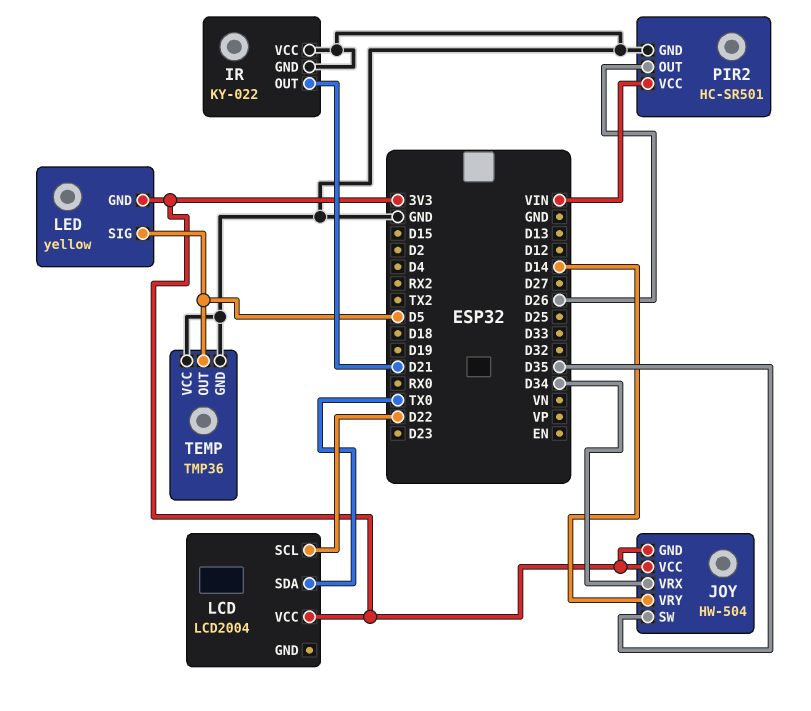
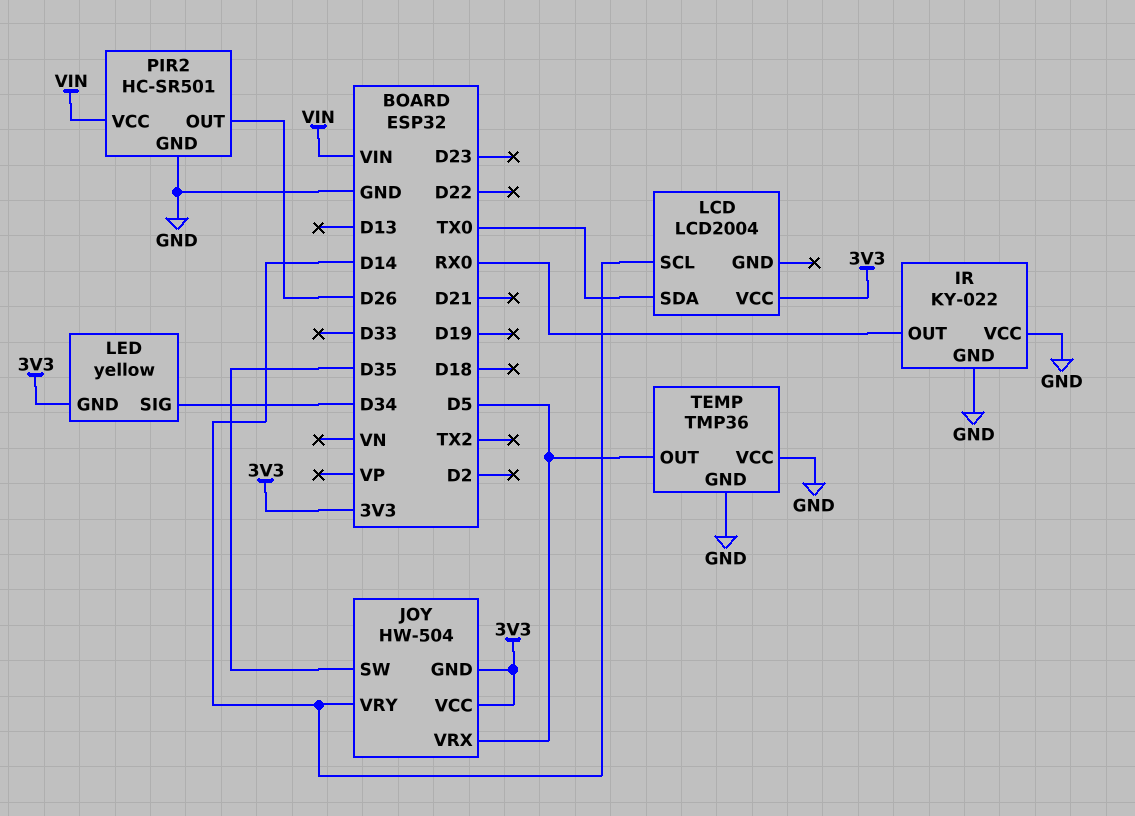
IR pin OUT: D21 -> RX0
JOY pin VRX: D34 -> D5
LCD pin SCL: D22 -> D14
LED pin SIG: D5 -> D34

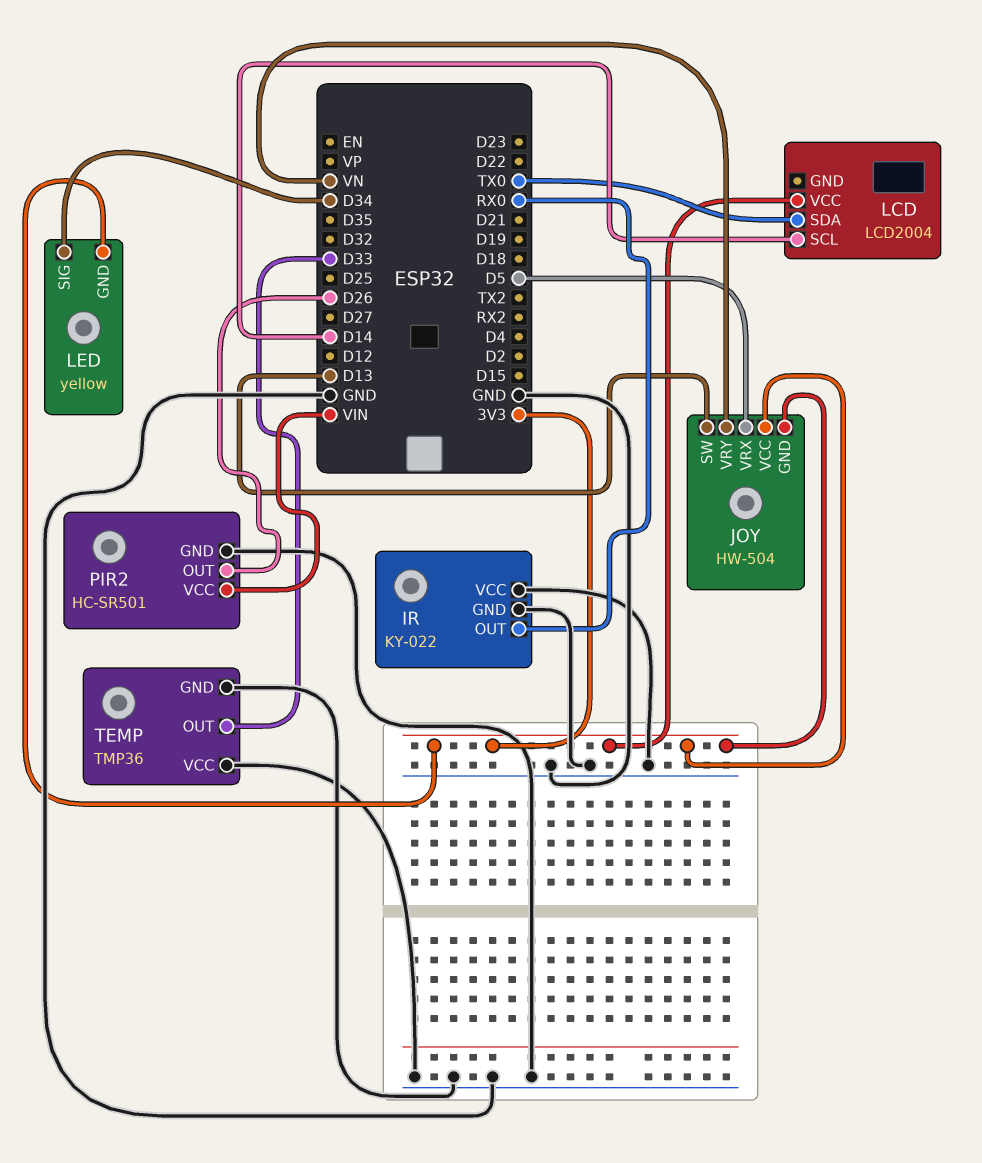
JOY pin SW: D35 -> D13
JOY pin VRY: D14 -> VN
TEMP pin OUT: D5 -> D33

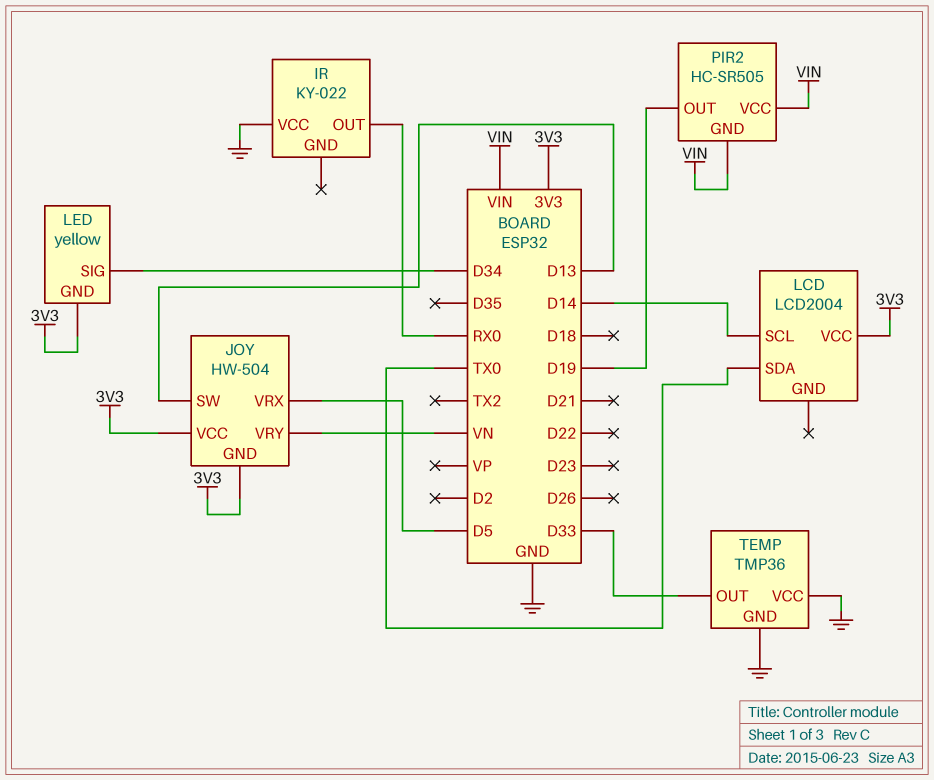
IR pin GND: GND -> none
PIR2: HC-SR501 -> HC-SR505
PIR2 pin GND: GND -> VIN
PIR2 pin OUT: D26 -> D19

